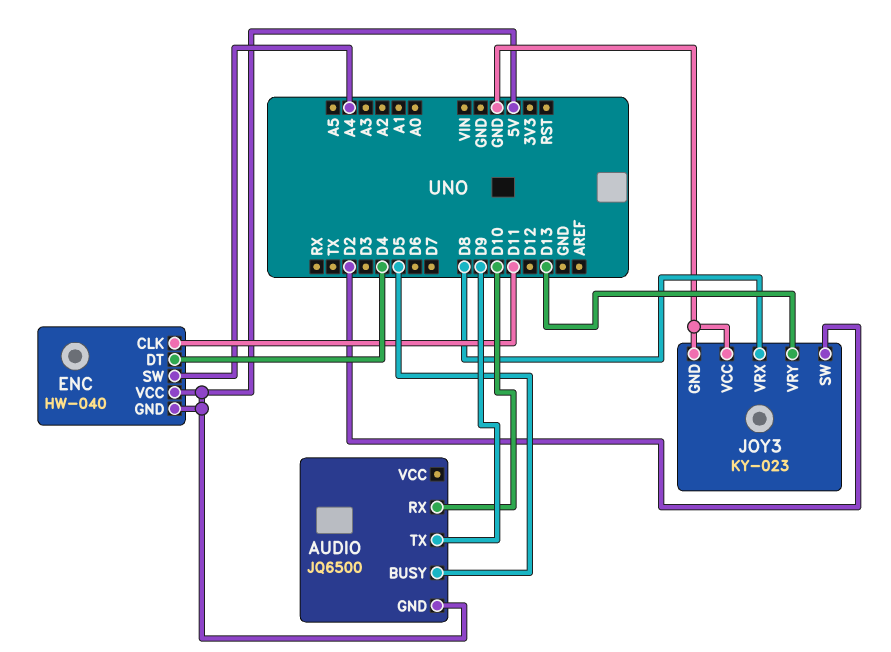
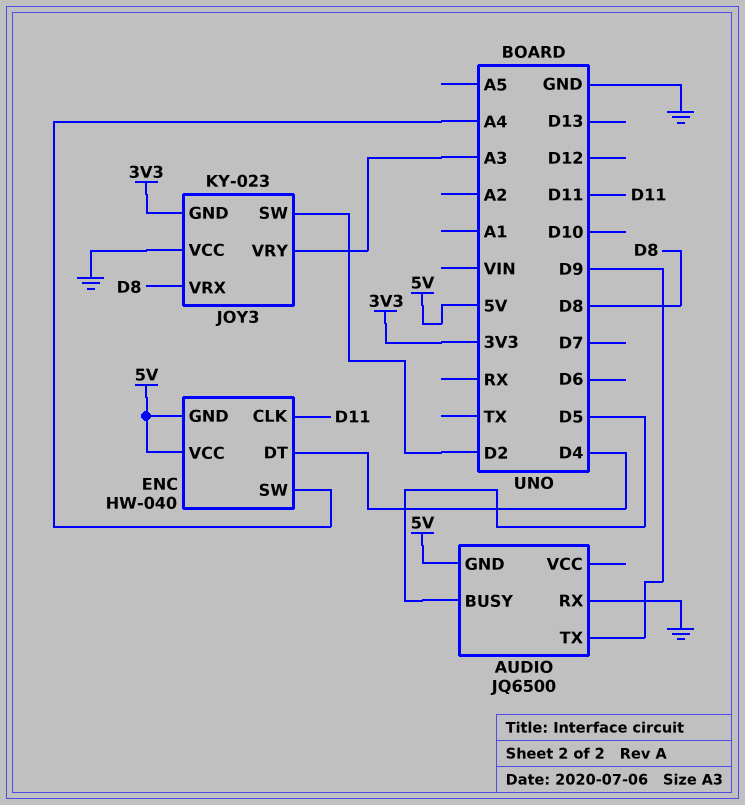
AUDIO pin RX: D10 -> GND
JOY3 pin GND: GND -> 3V3
JOY3 pin VRY: D13 -> A3

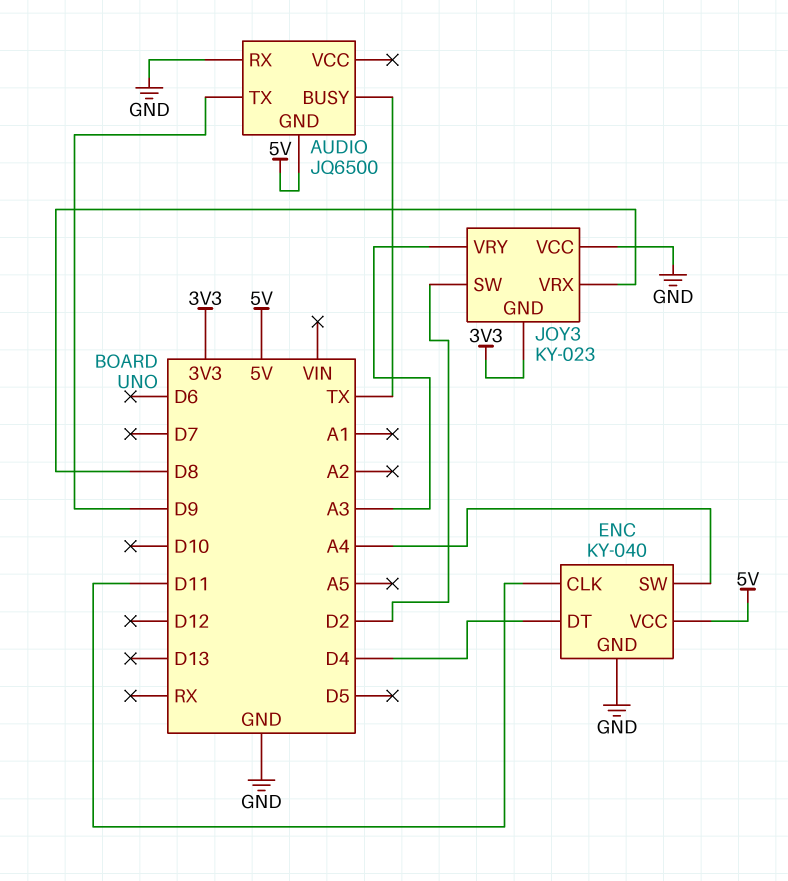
AUDIO pin BUSY: D5 -> TX
ENC: HW-040 -> KY-040
ENC pin GND: 5V -> GND

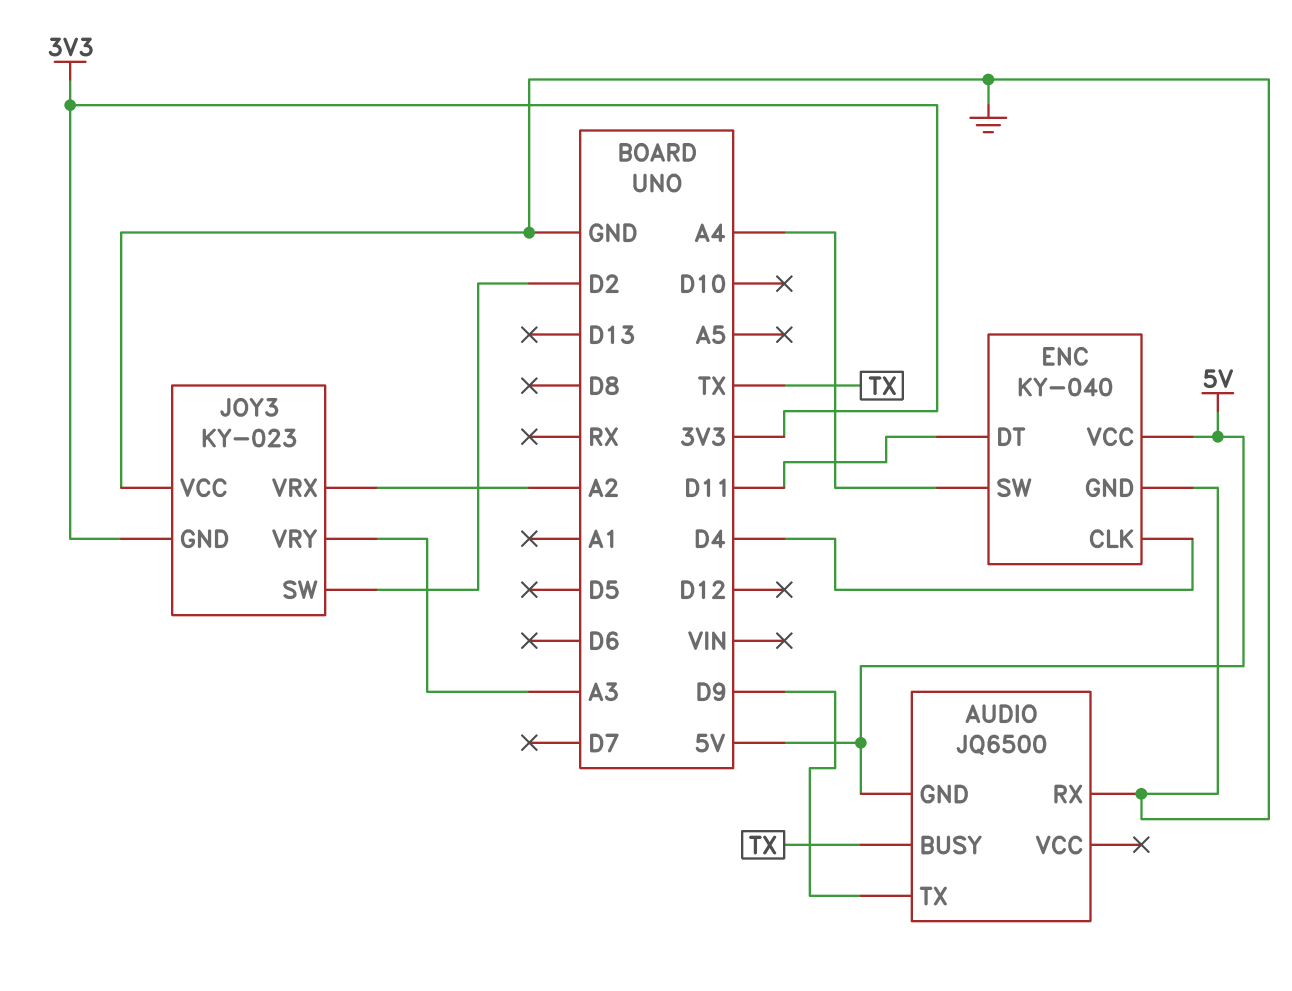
ENC pin CLK: D11 -> D4
ENC pin DT: D4 -> D11
JOY3 pin VRX: D8 -> A2

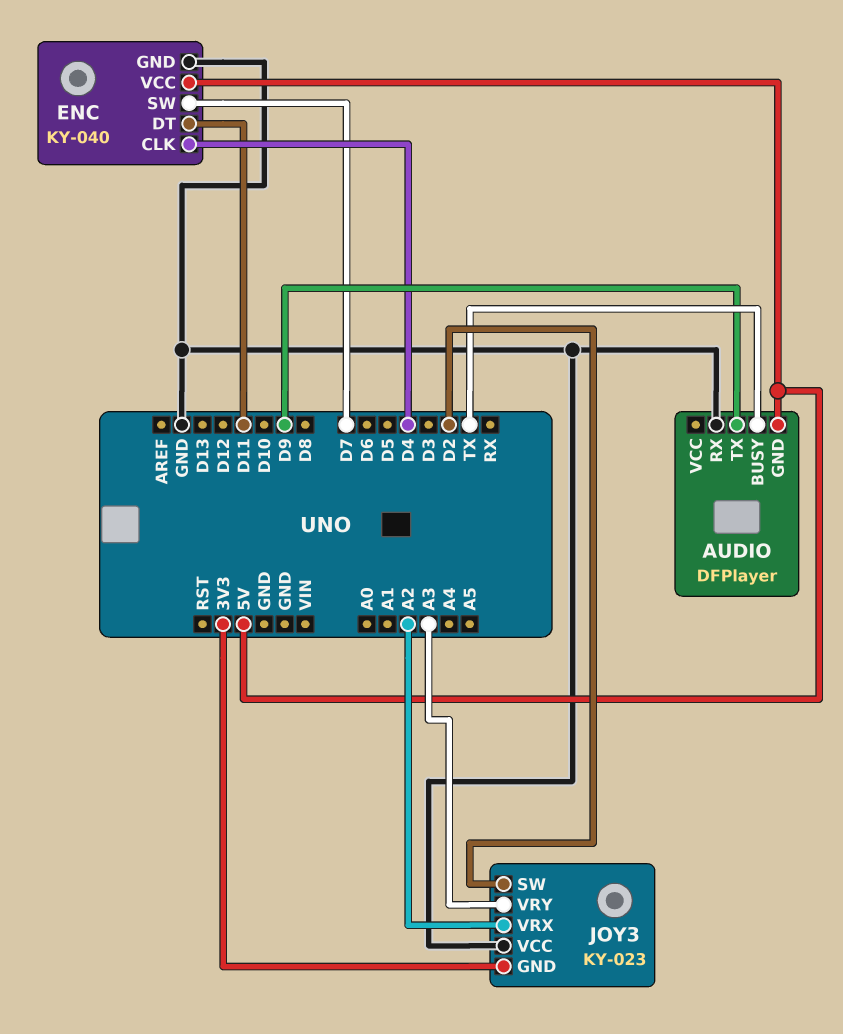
AUDIO: JQ6500 -> DFPlayer
ENC pin SW: A4 -> D7

